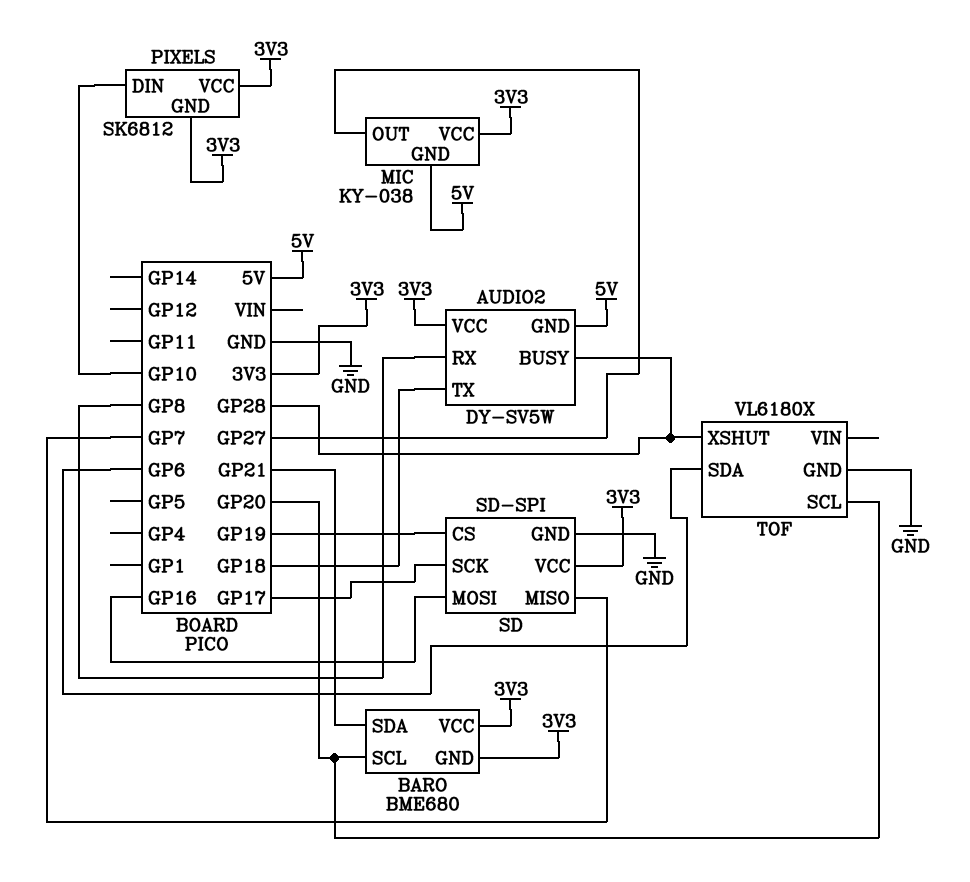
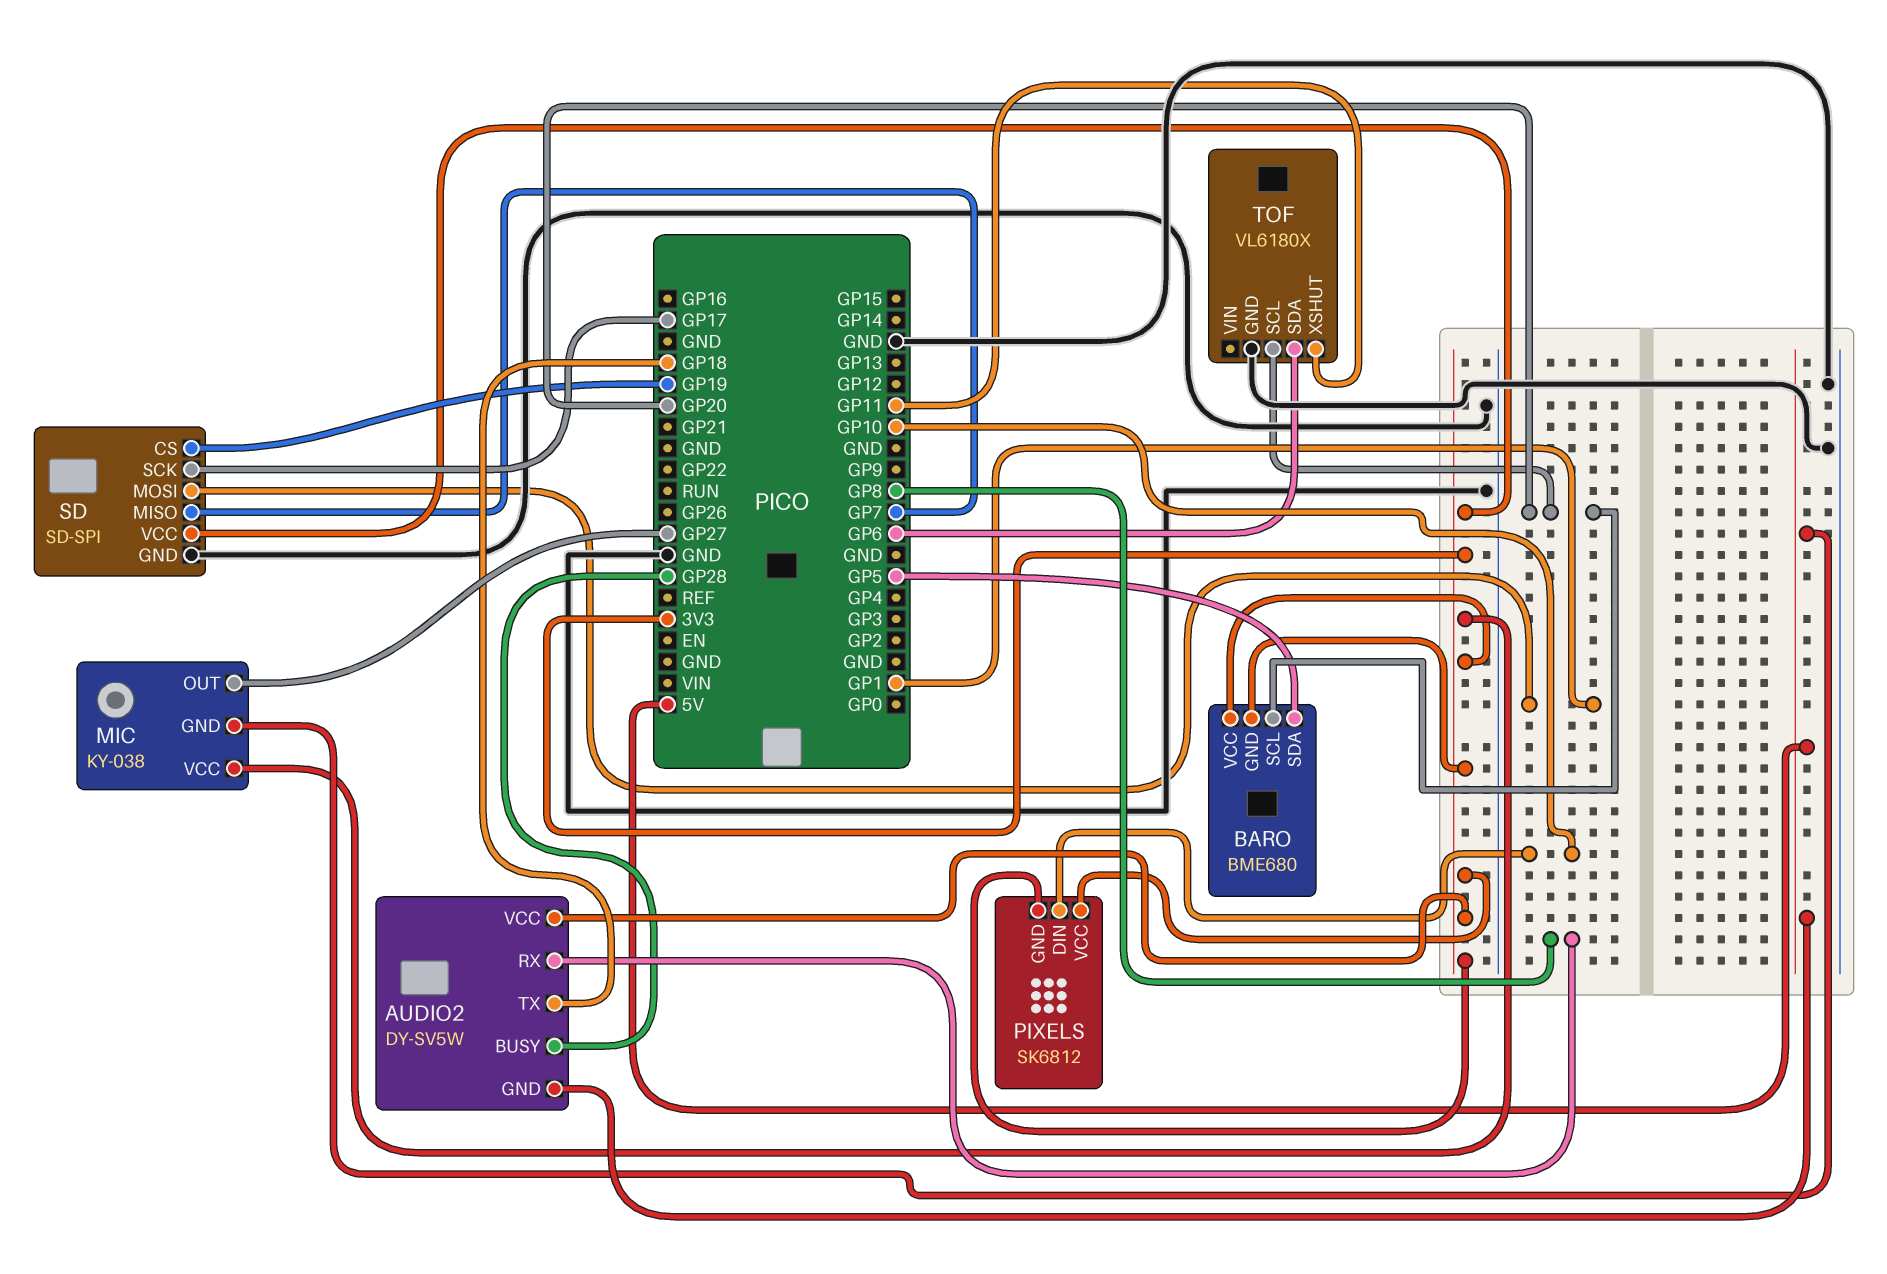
BARO pin SDA: GP21 -> GP5
SD pin MOSI: GP16 -> GP1
TOF pin XSHUT: GP28 -> GP11

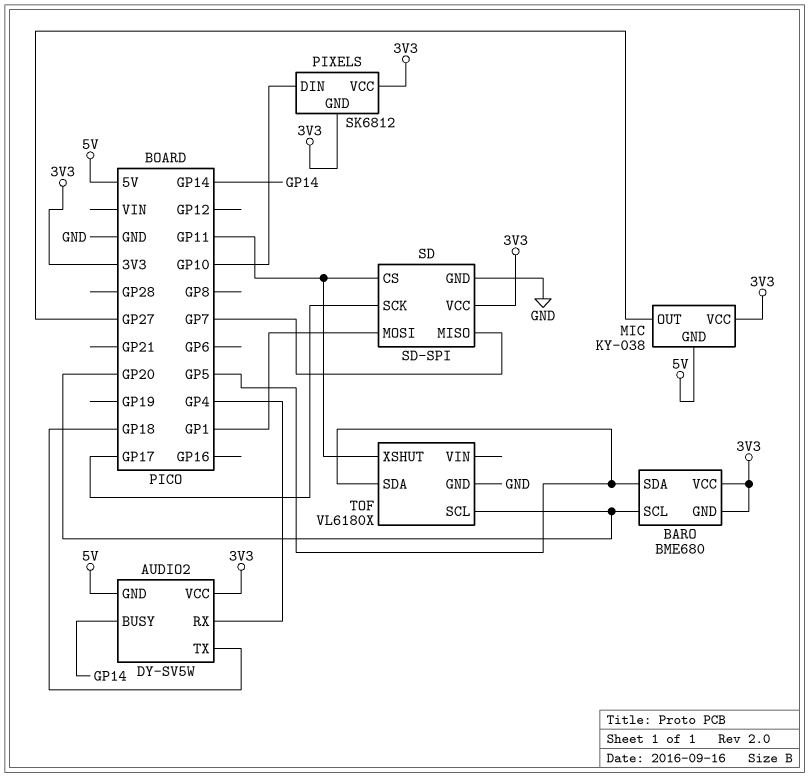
AUDIO2 pin BUSY: GP28 -> GP14
AUDIO2 pin RX: GP8 -> GP4
SD pin CS: GP19 -> GP11
TOF pin SDA: GP6 -> GP5

